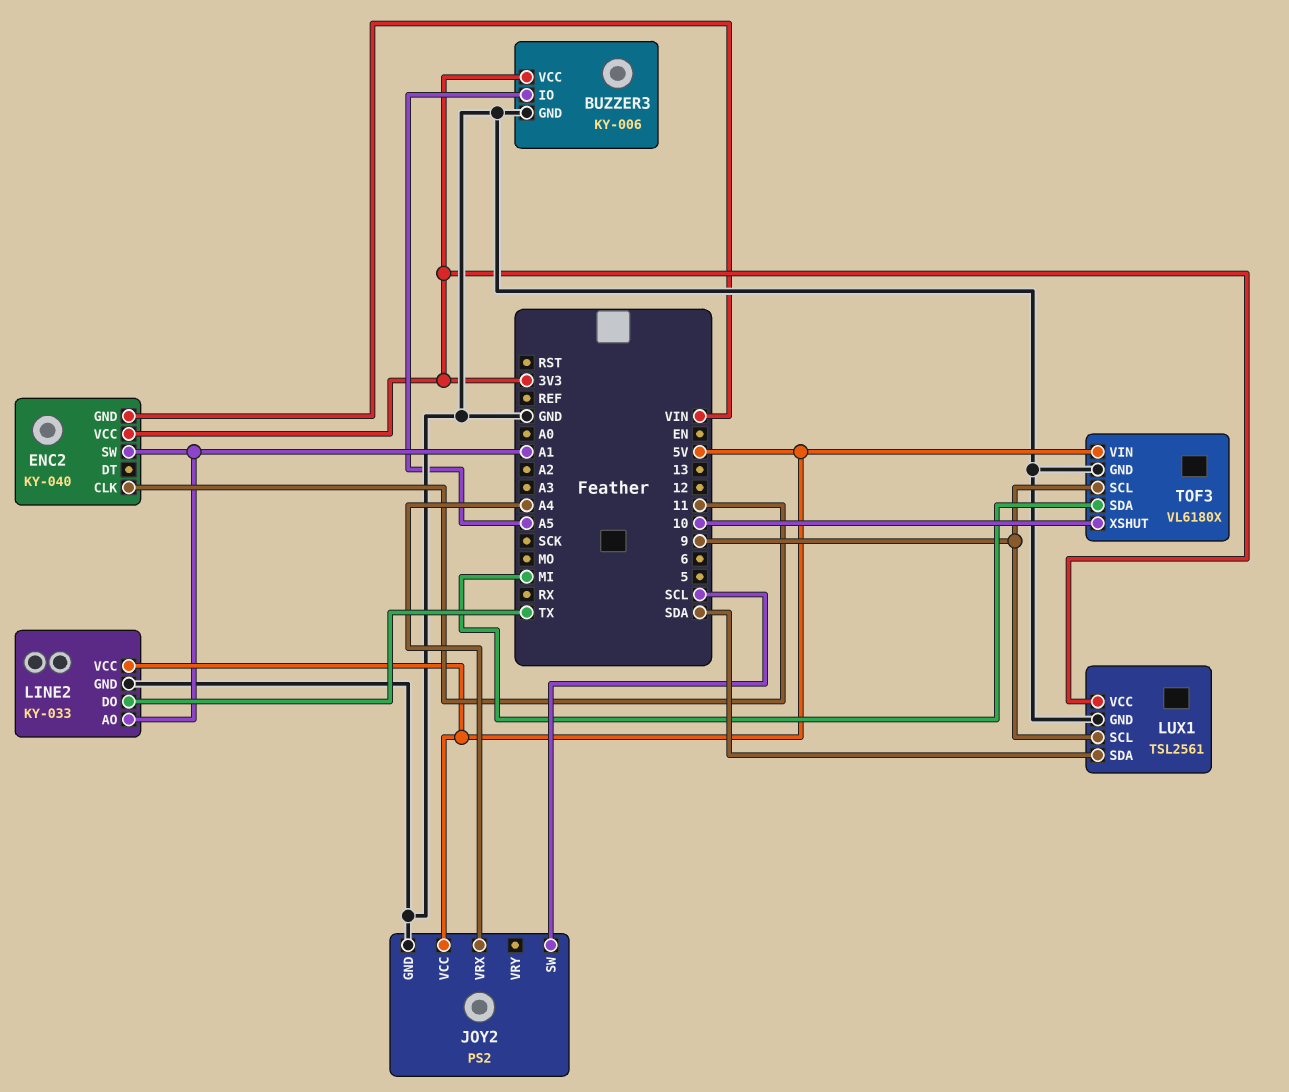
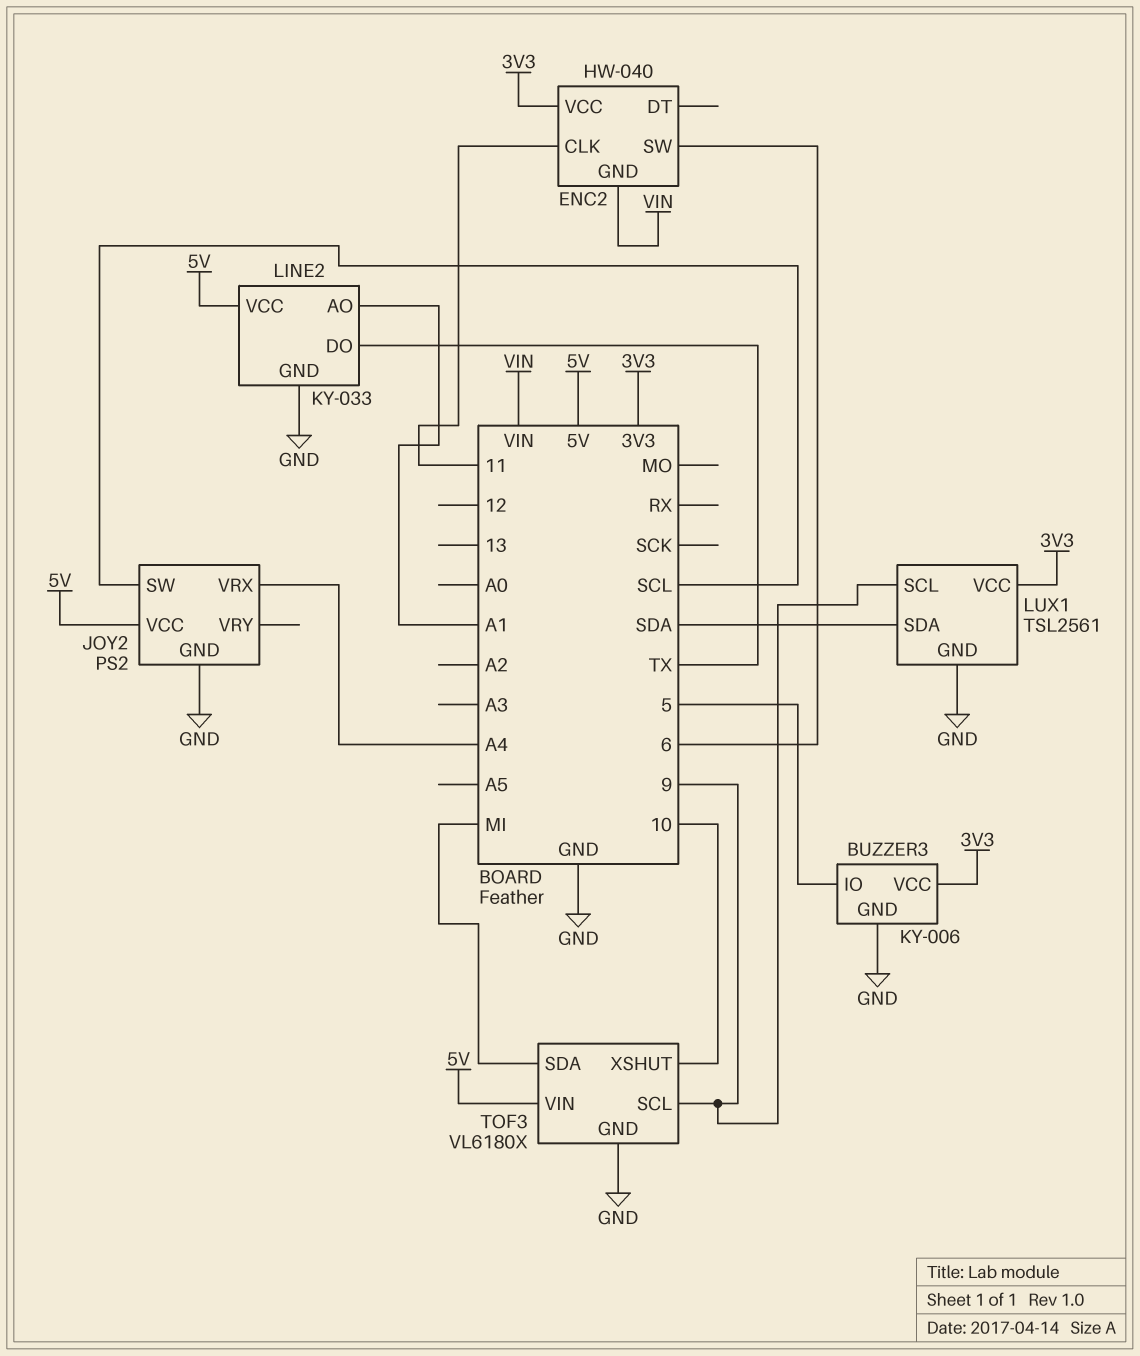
BUZZER3 pin IO: A5 -> 5
ENC2: KY-040 -> HW-040
ENC2 pin SW: A1 -> 6

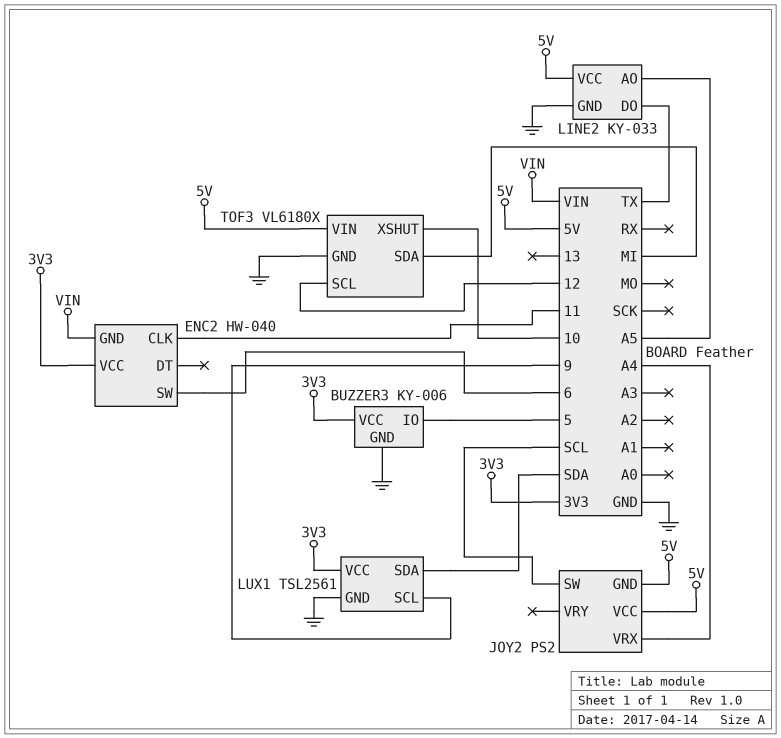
JOY2 pin GND: GND -> 5V
LINE2 pin AO: A1 -> A5
TOF3 pin SCL: 9 -> 12

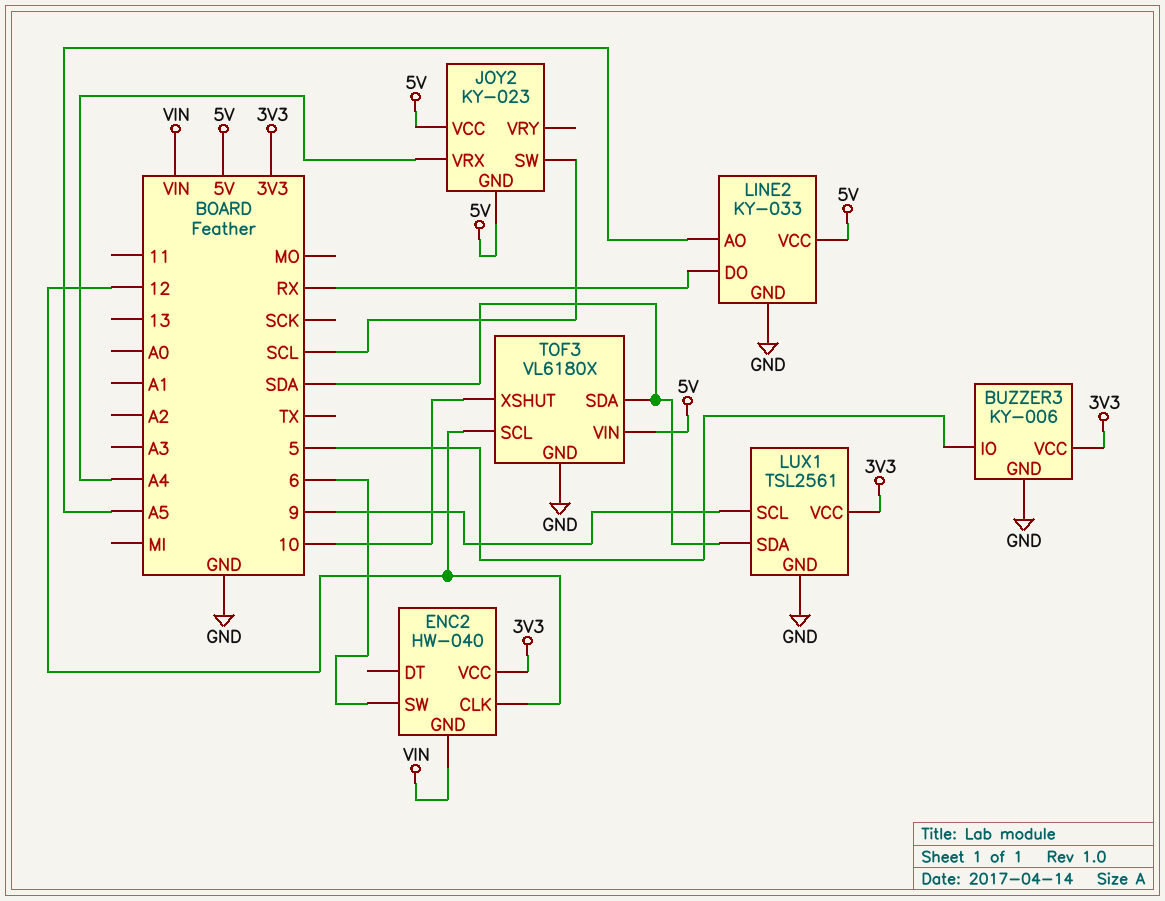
ENC2 pin CLK: 11 -> 12
JOY2: PS2 -> KY-023
LINE2 pin DO: TX -> RX
TOF3 pin SDA: MI -> SDA

